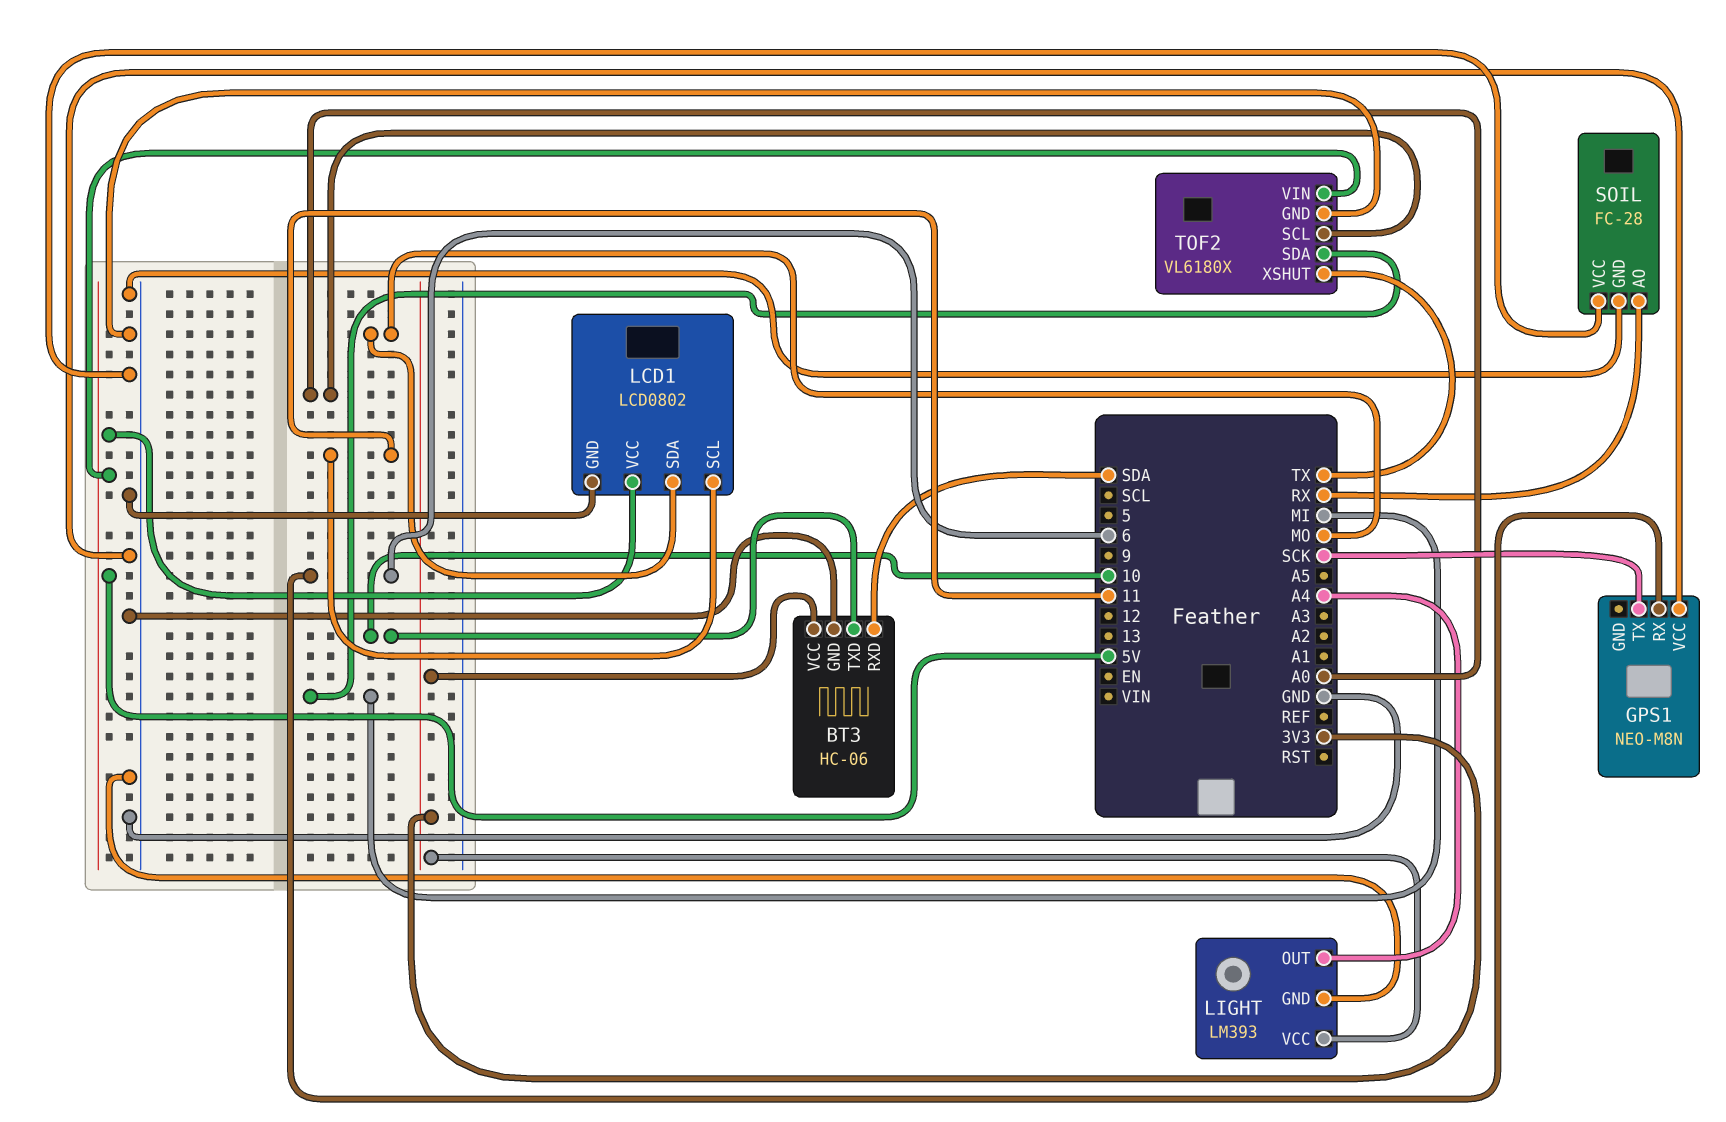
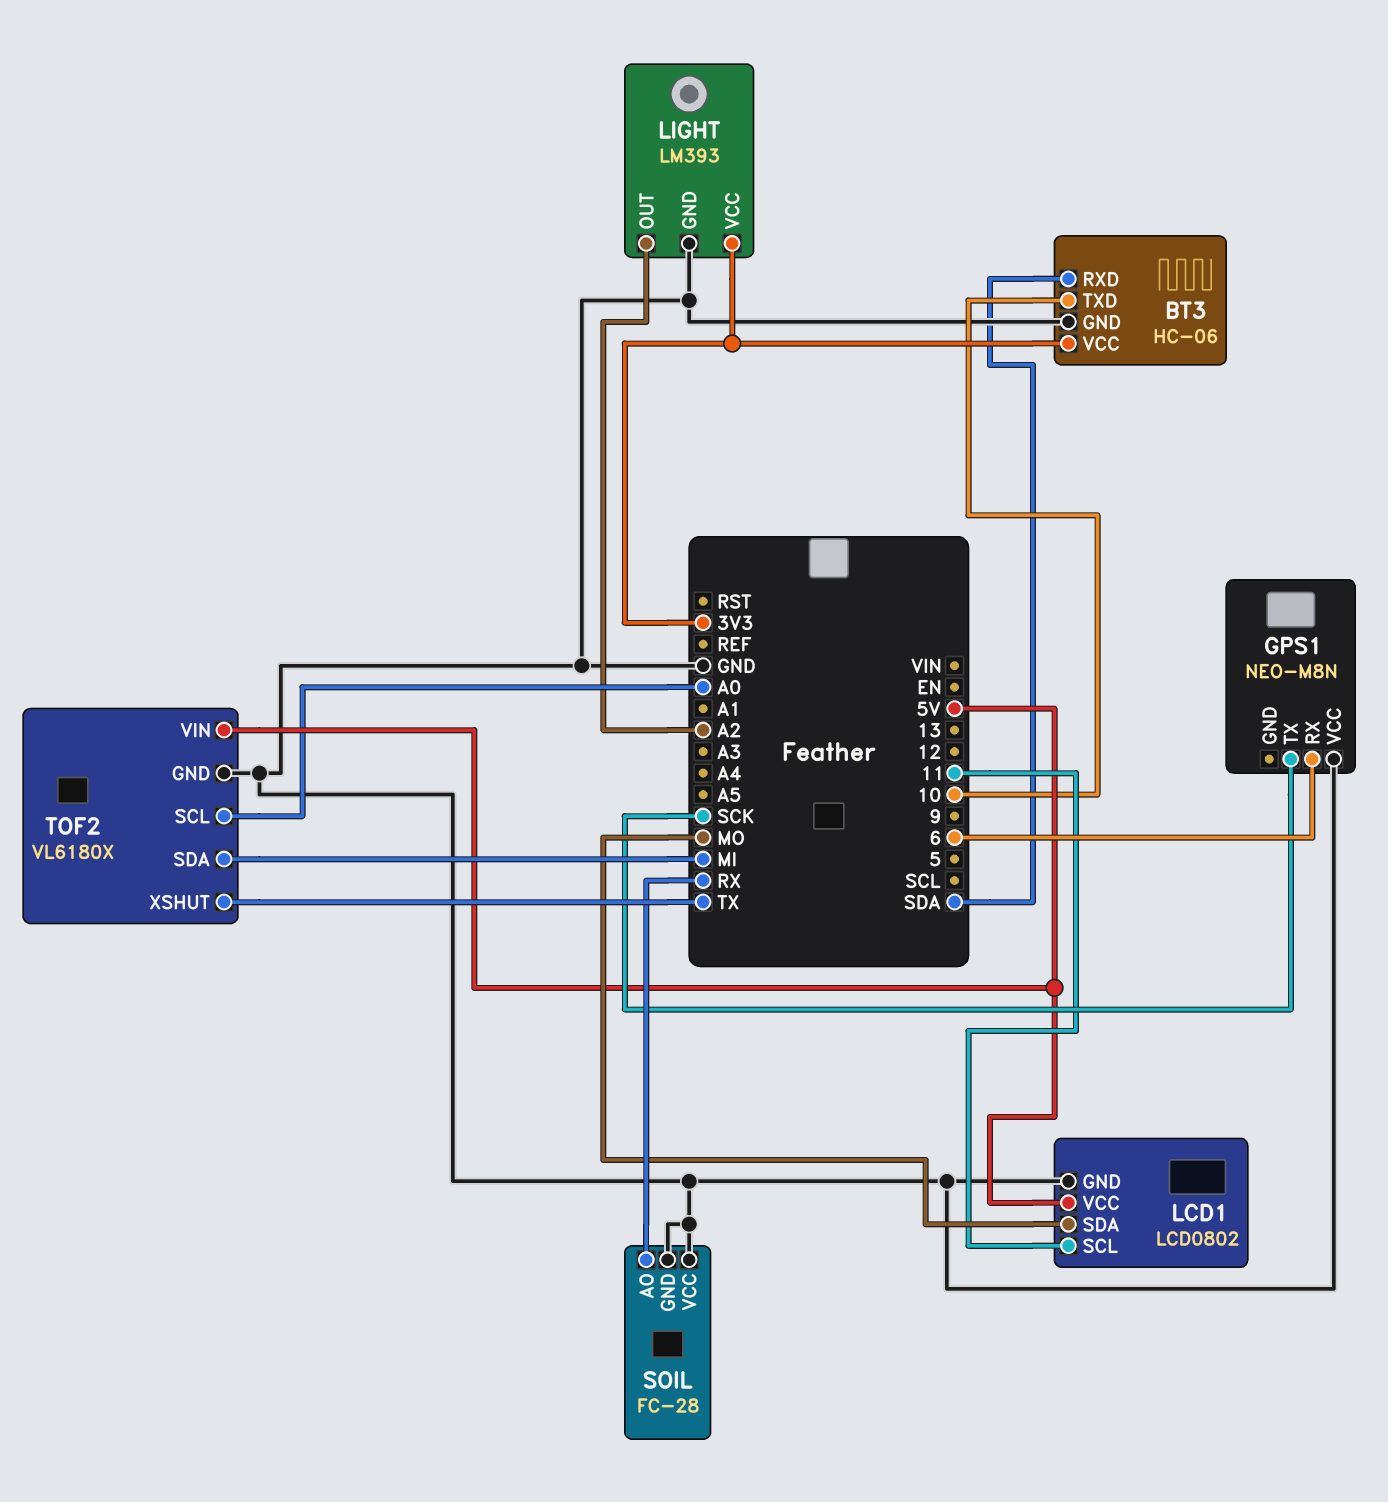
LIGHT pin OUT: A4 -> A2

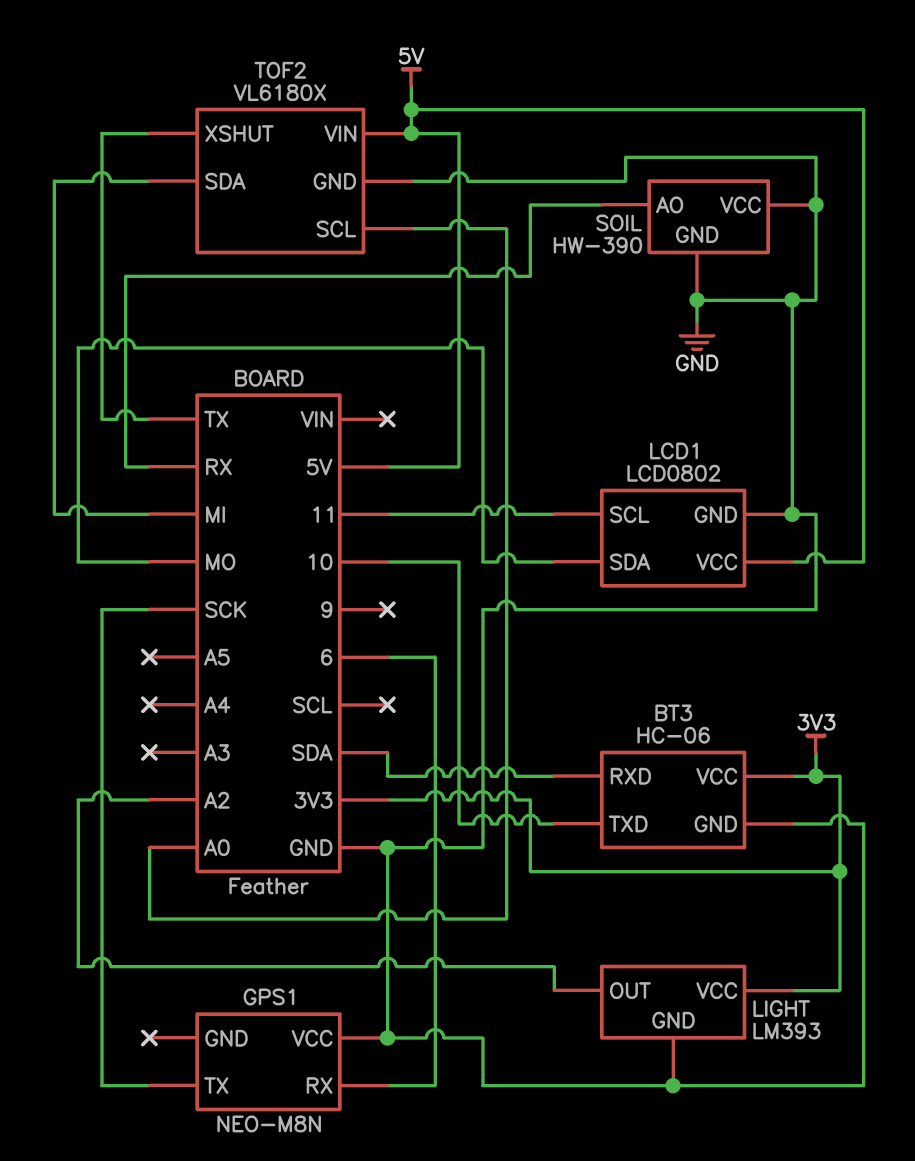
SOIL: FC-28 -> HW-390

